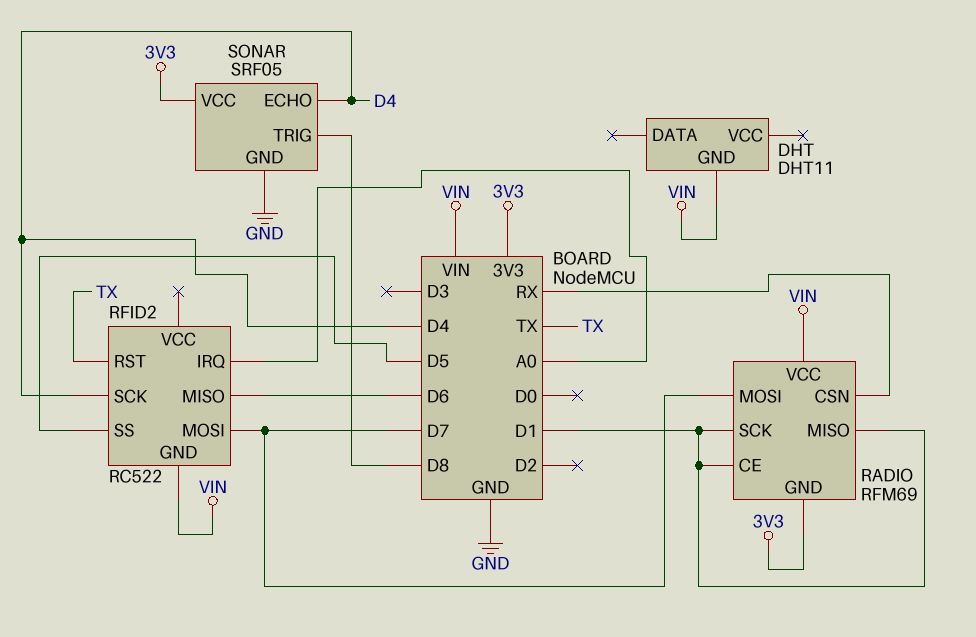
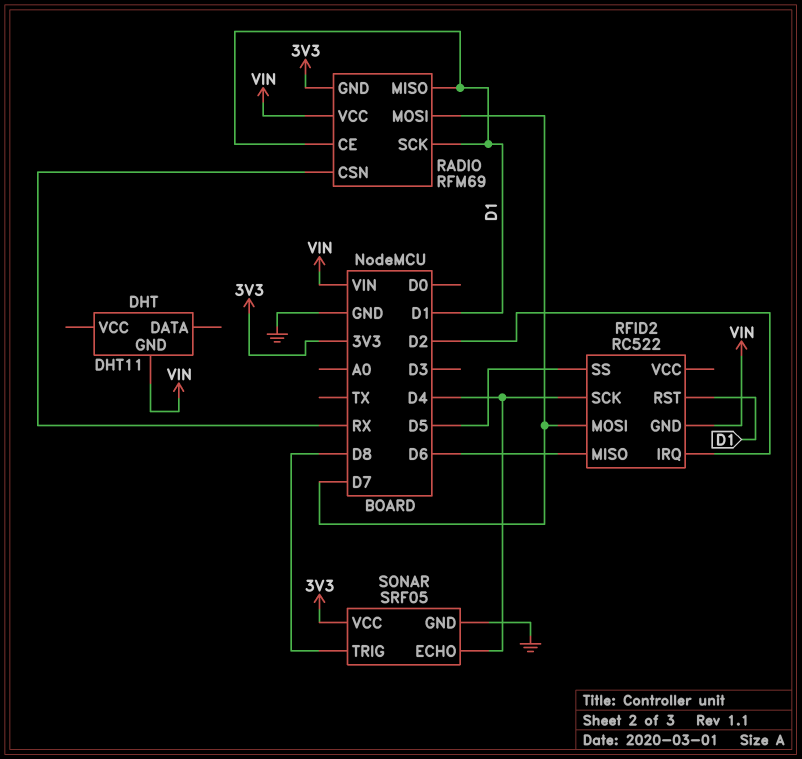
RFID2 pin IRQ: A0 -> D2
RFID2 pin RST: TX -> D1

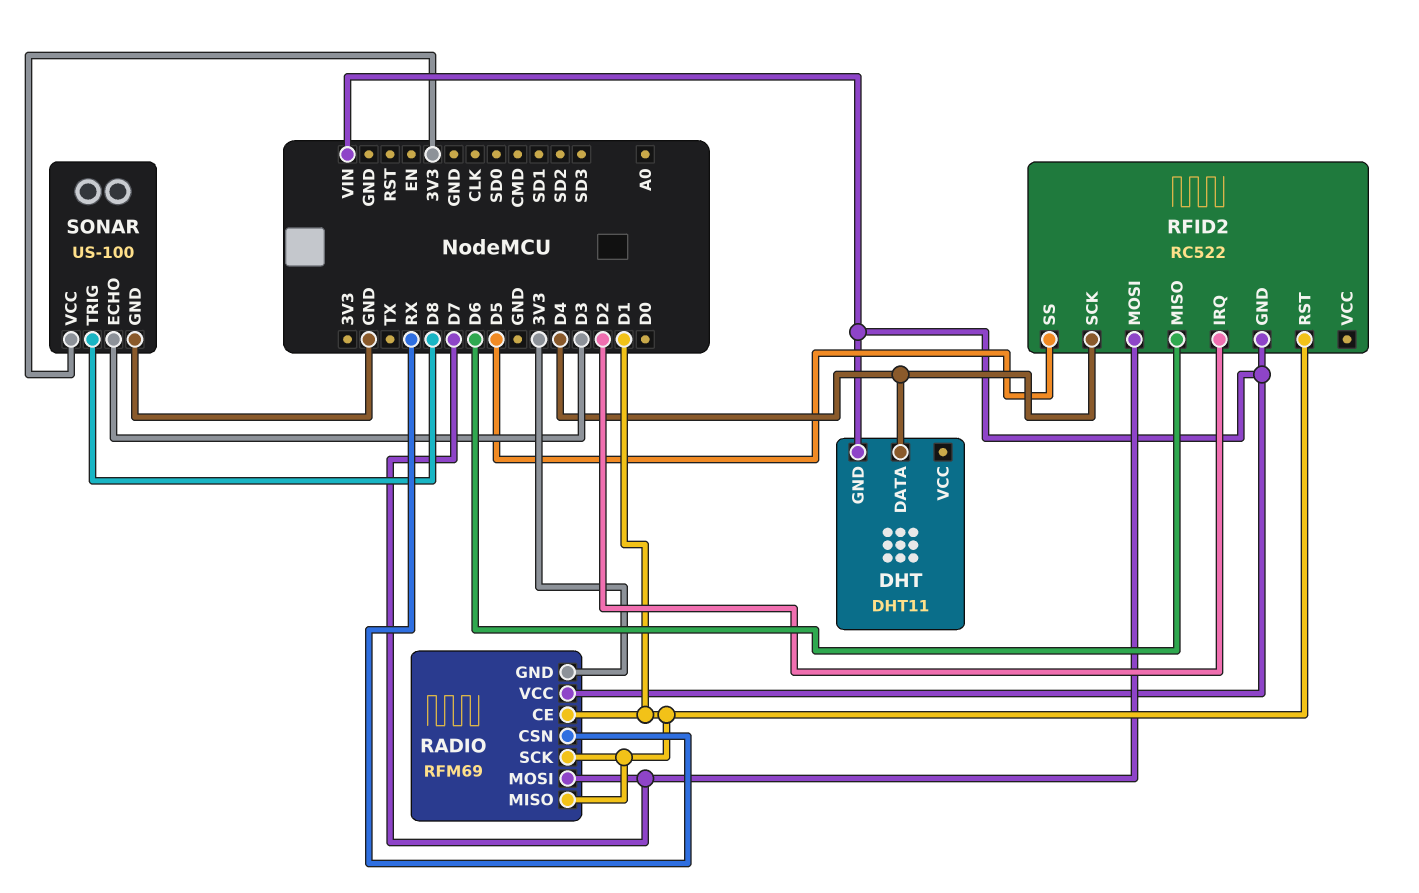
DHT pin DATA: none -> D4
SONAR: SRF05 -> US-100
SONAR pin ECHO: D4 -> D3

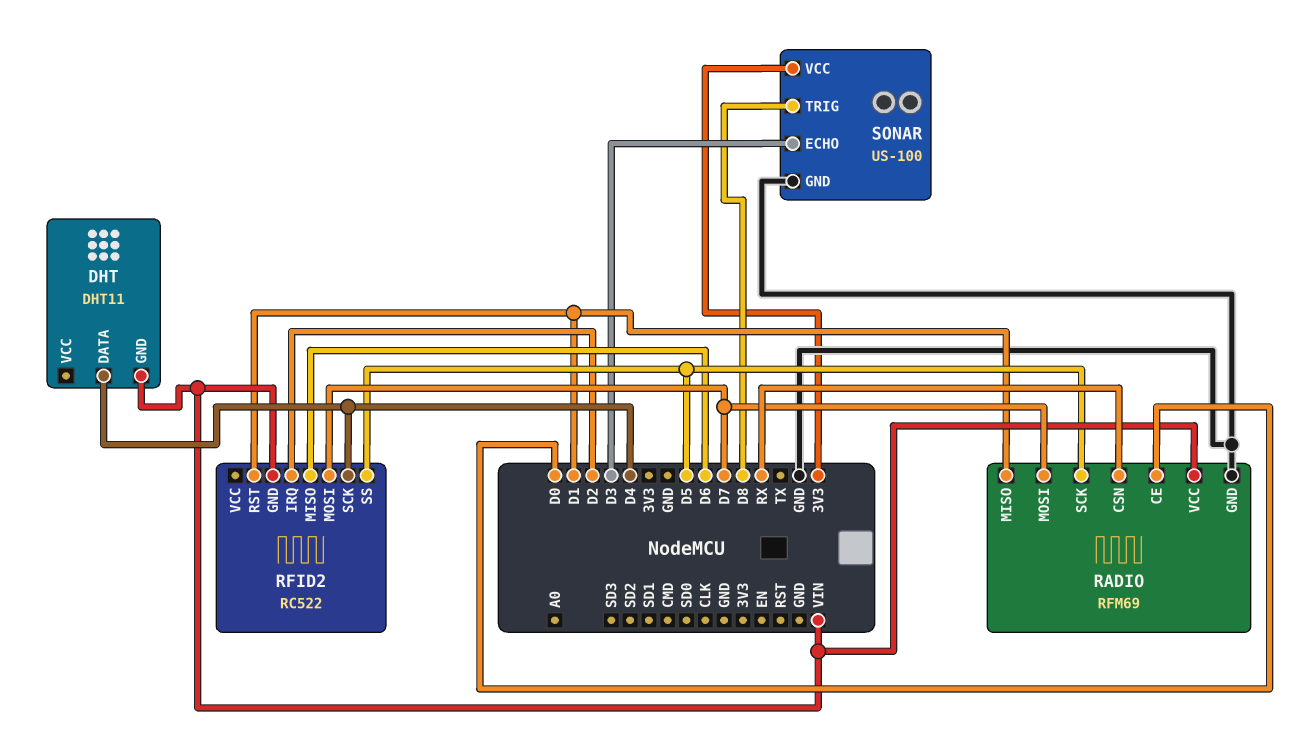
RADIO pin CE: D1 -> D0
RADIO pin GND: 3V3 -> GND
RADIO pin SCK: D1 -> D5

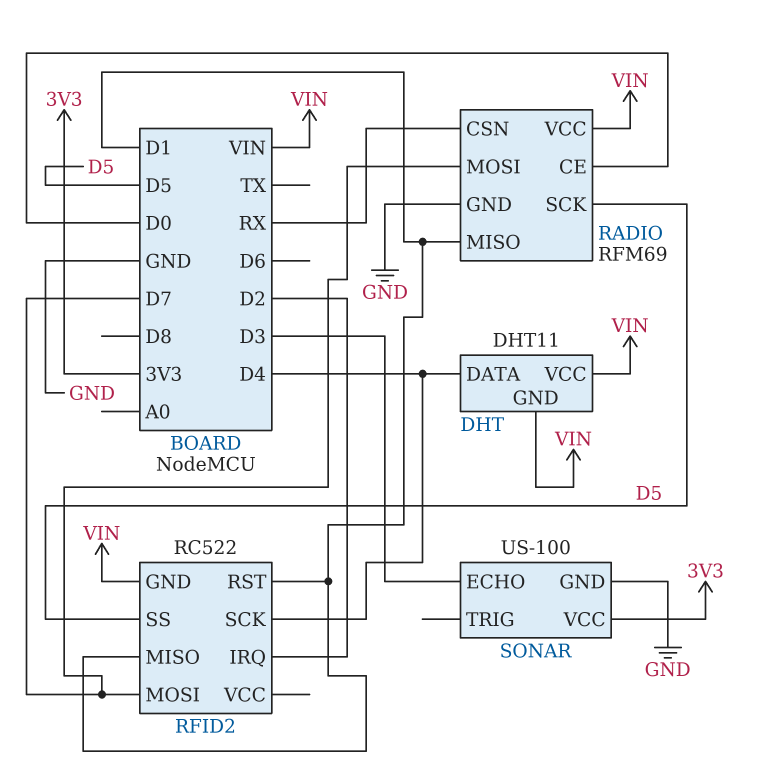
DHT pin VCC: none -> VIN
RFID2 pin MISO: D6 -> D1
SONAR pin TRIG: D8 -> none

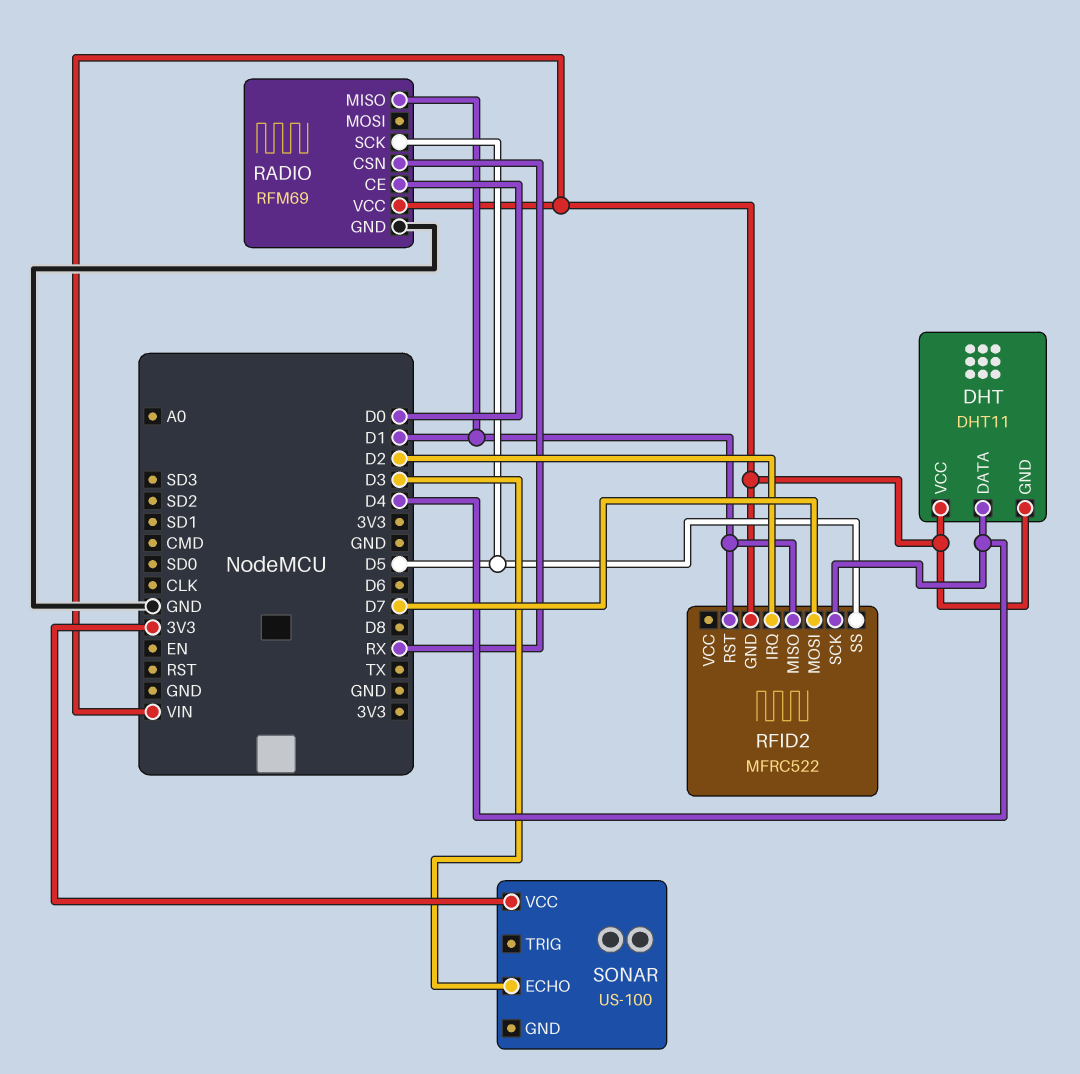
RADIO pin MOSI: D7 -> none
RFID2: RC522 -> MFRC522
SONAR pin GND: GND -> none

